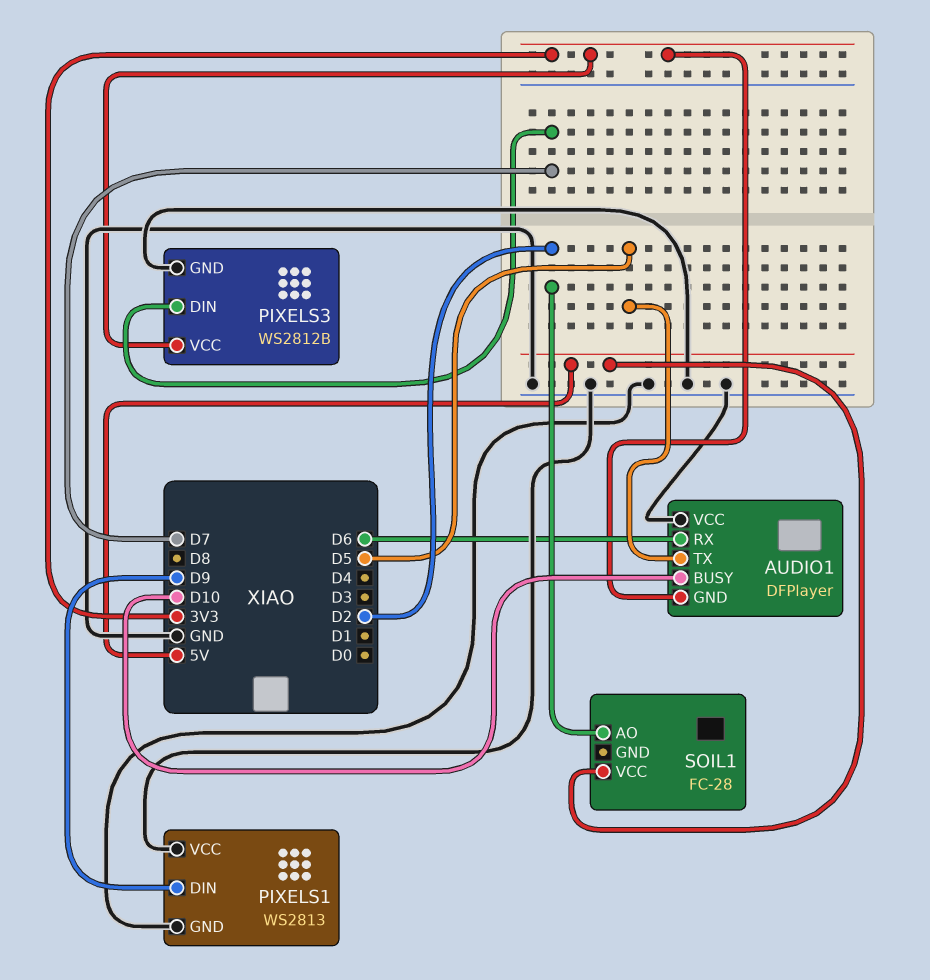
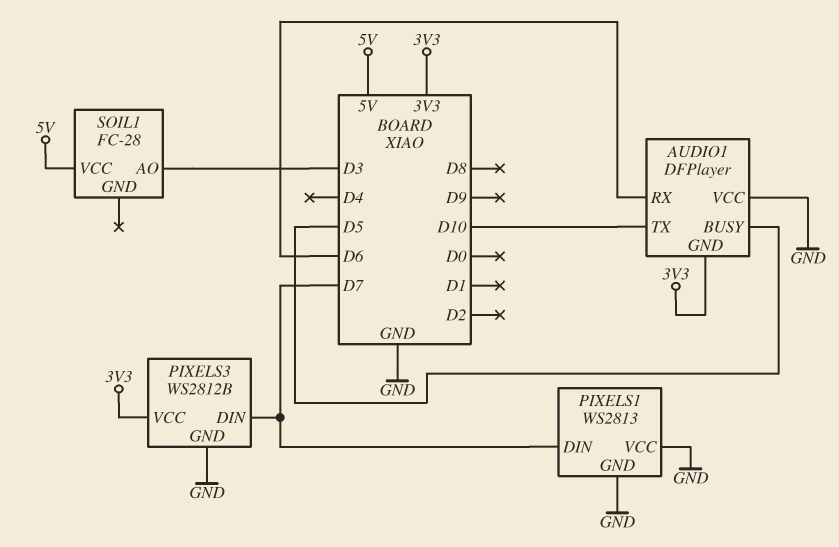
AUDIO1 pin BUSY: D10 -> D5
AUDIO1 pin TX: D5 -> D10
PIXELS1 pin DIN: D9 -> D7
SOIL1 pin AO: D2 -> D3

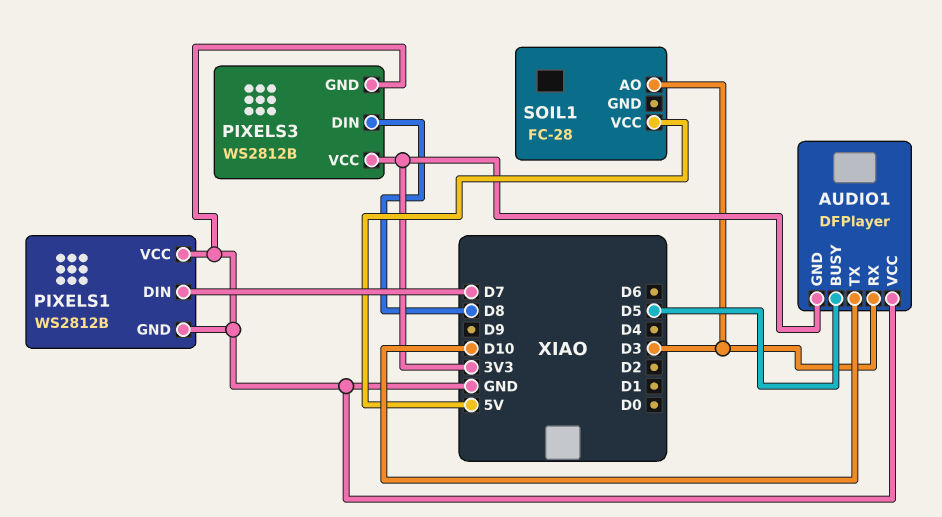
AUDIO1 pin RX: D6 -> D3
PIXELS1: WS2813 -> WS2812B
PIXELS3 pin DIN: D7 -> D8

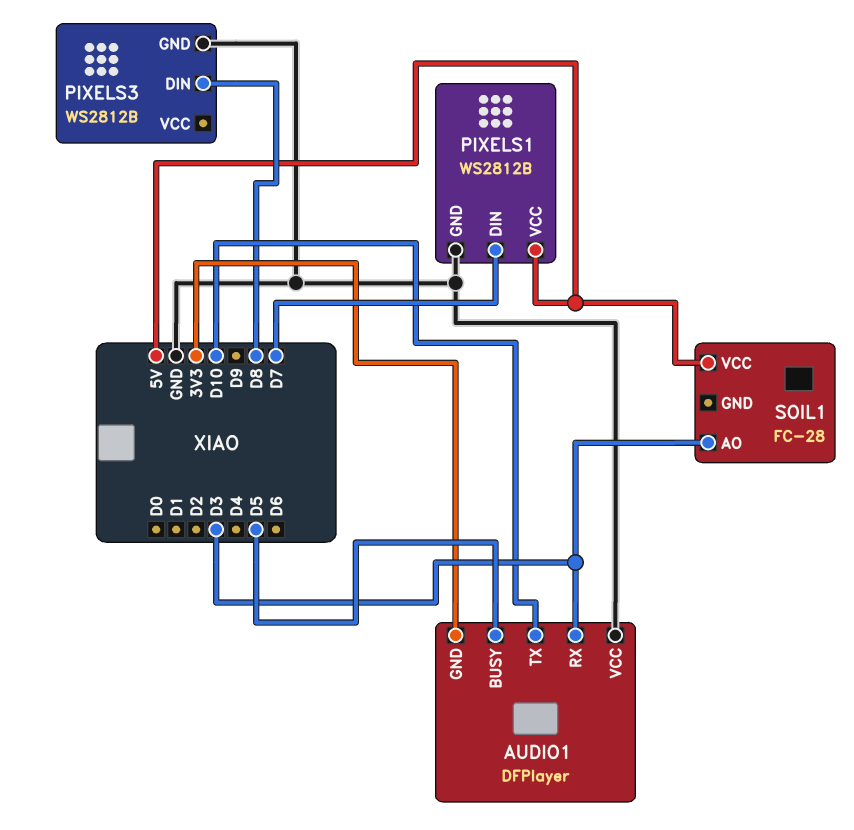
PIXELS1 pin VCC: GND -> 5V
PIXELS3 pin VCC: 3V3 -> none

